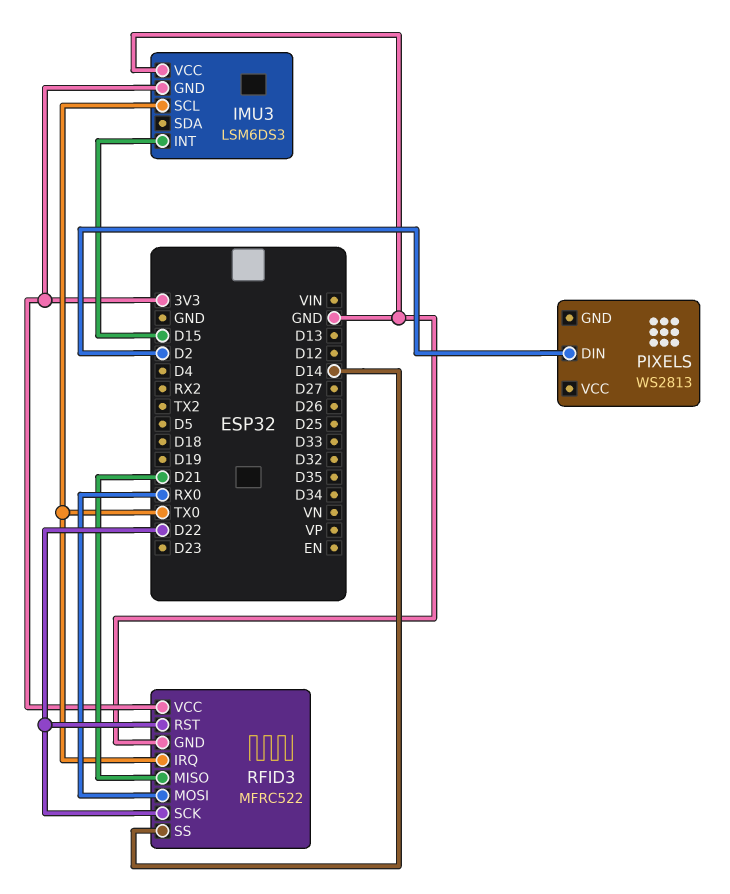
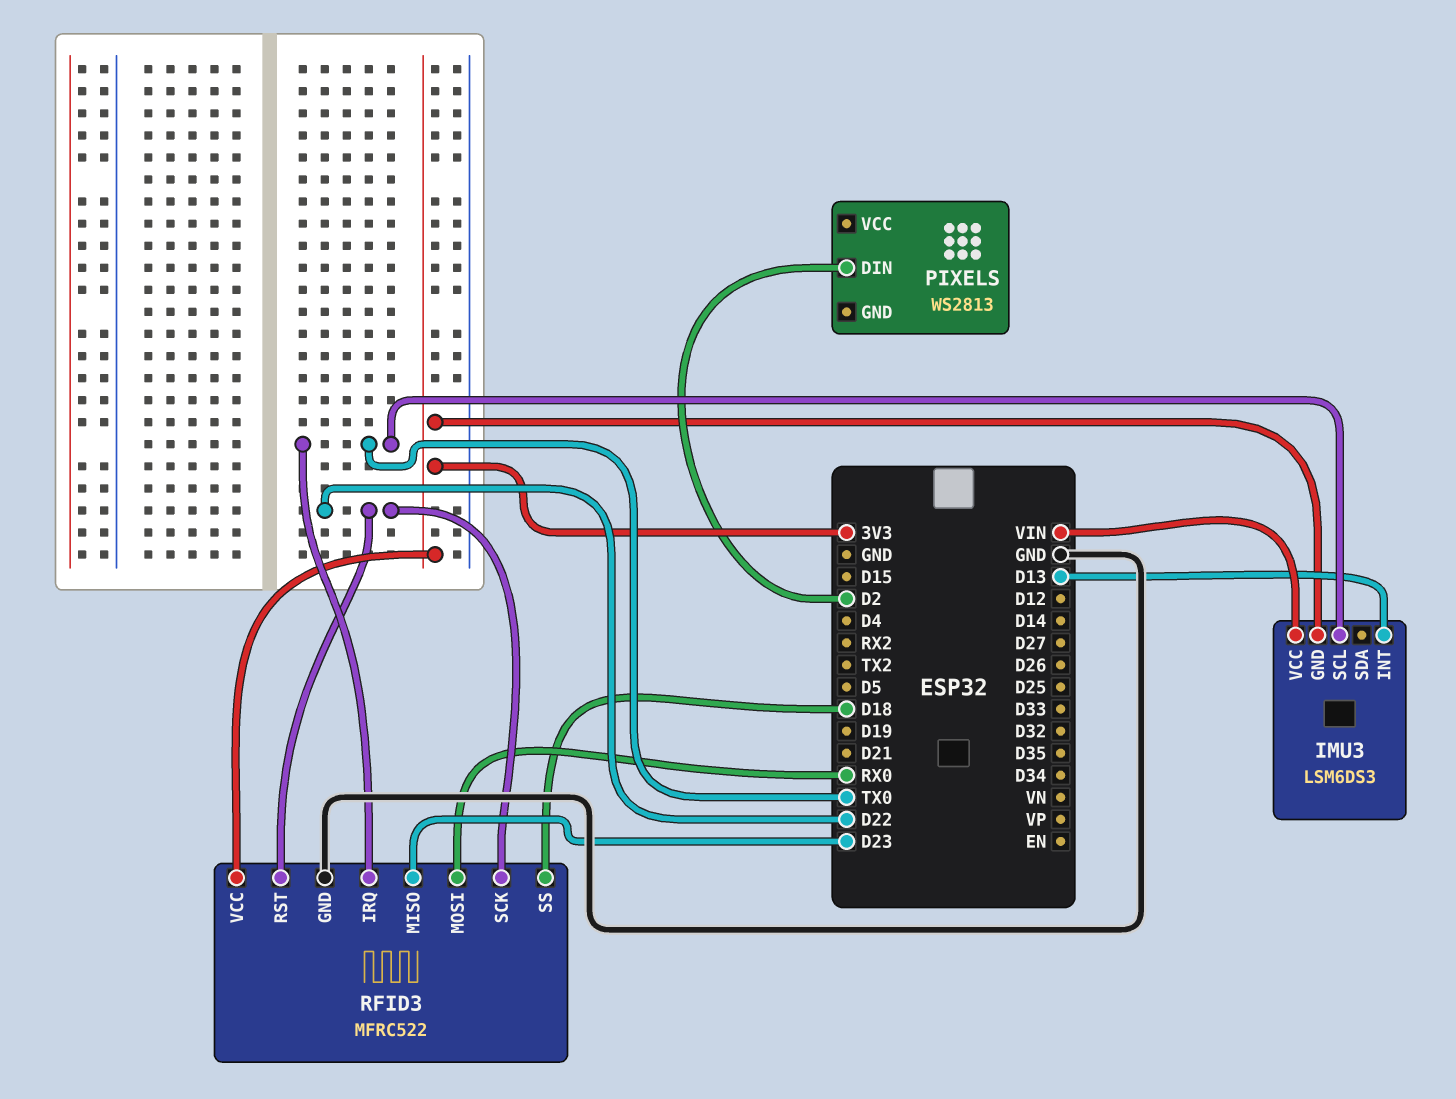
IMU3 pin INT: D15 -> D13
IMU3 pin VCC: GND -> VIN
RFID3 pin MISO: D21 -> D23
RFID3 pin SS: D14 -> D18

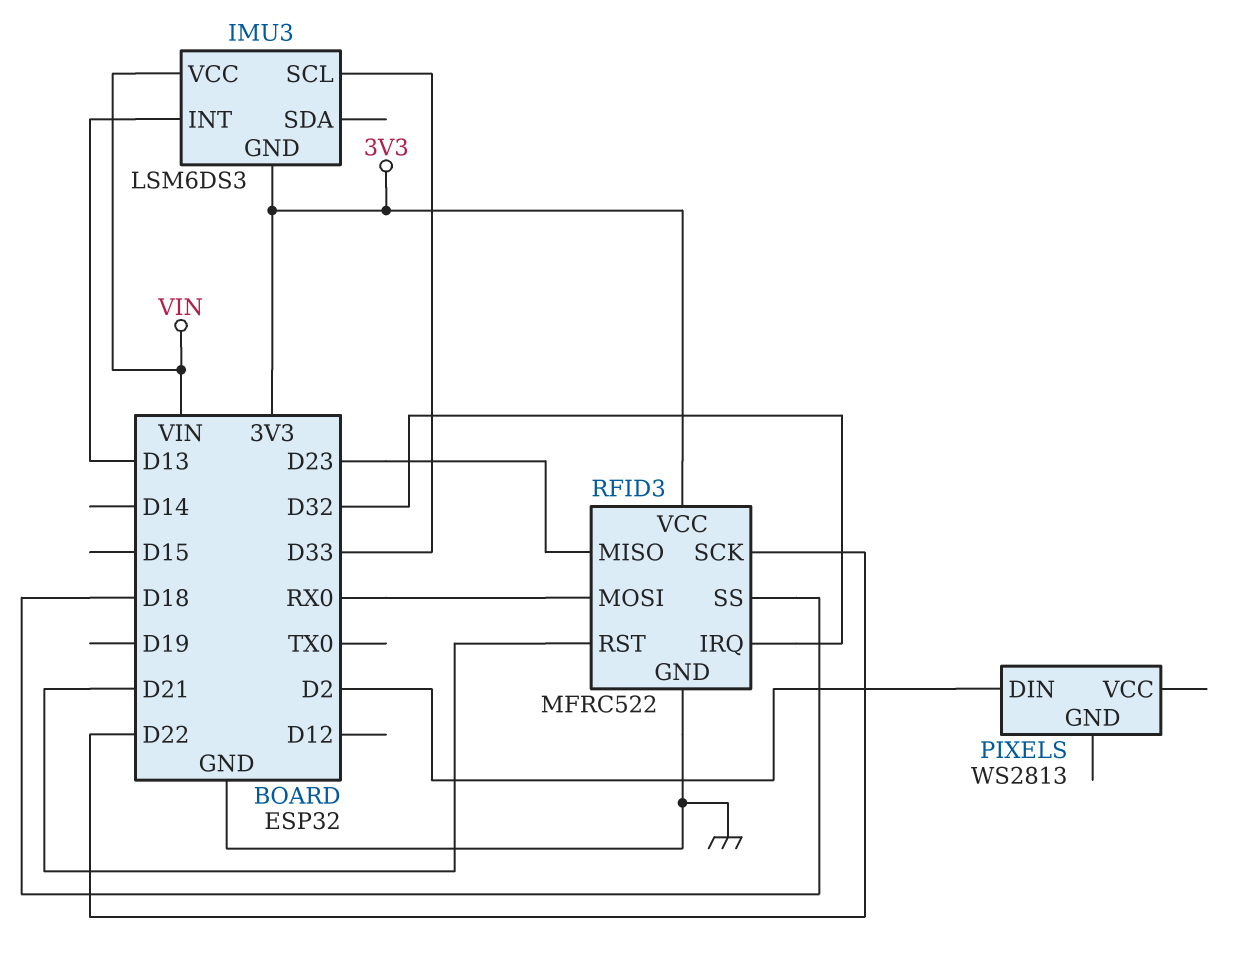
IMU3 pin SCL: TX0 -> D33
RFID3 pin IRQ: TX0 -> D32
RFID3 pin RST: D22 -> D21

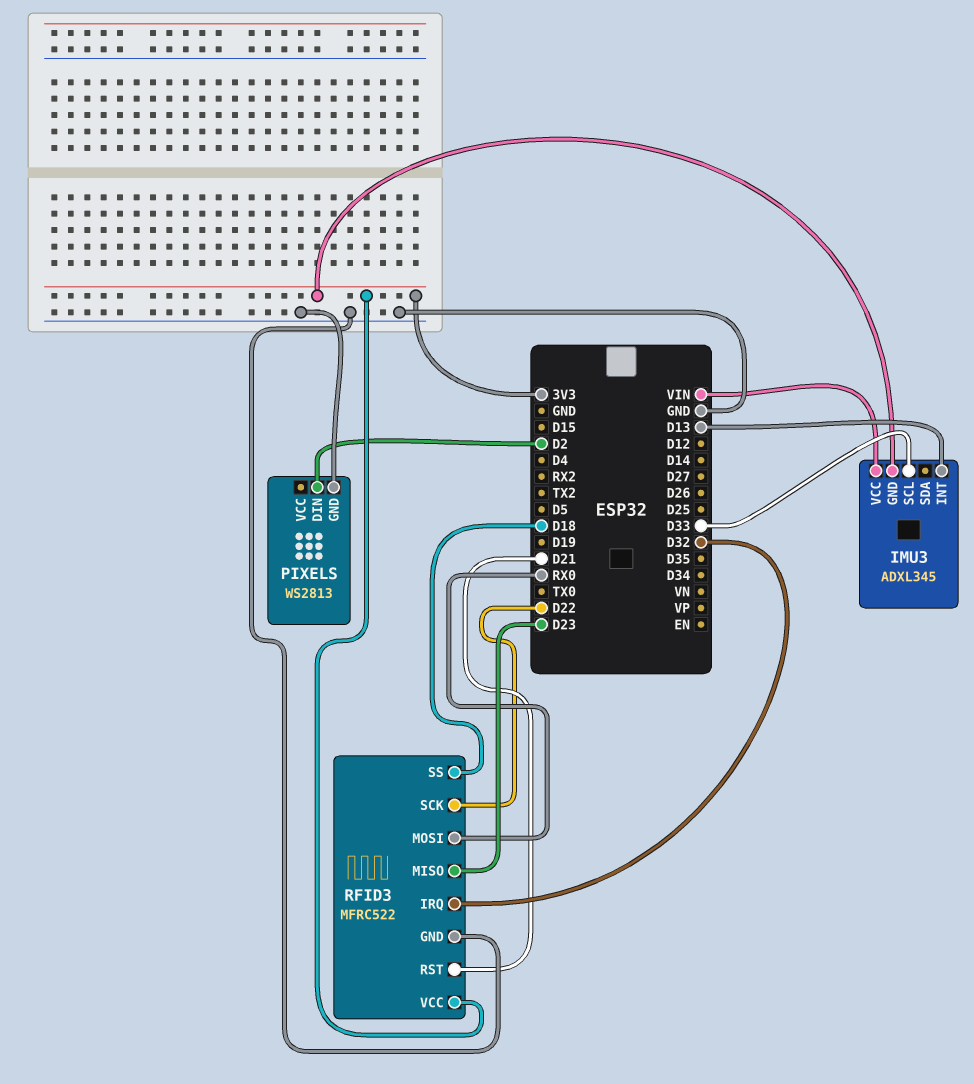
IMU3: LSM6DS3 -> ADXL345
PIXELS pin GND: none -> GND

